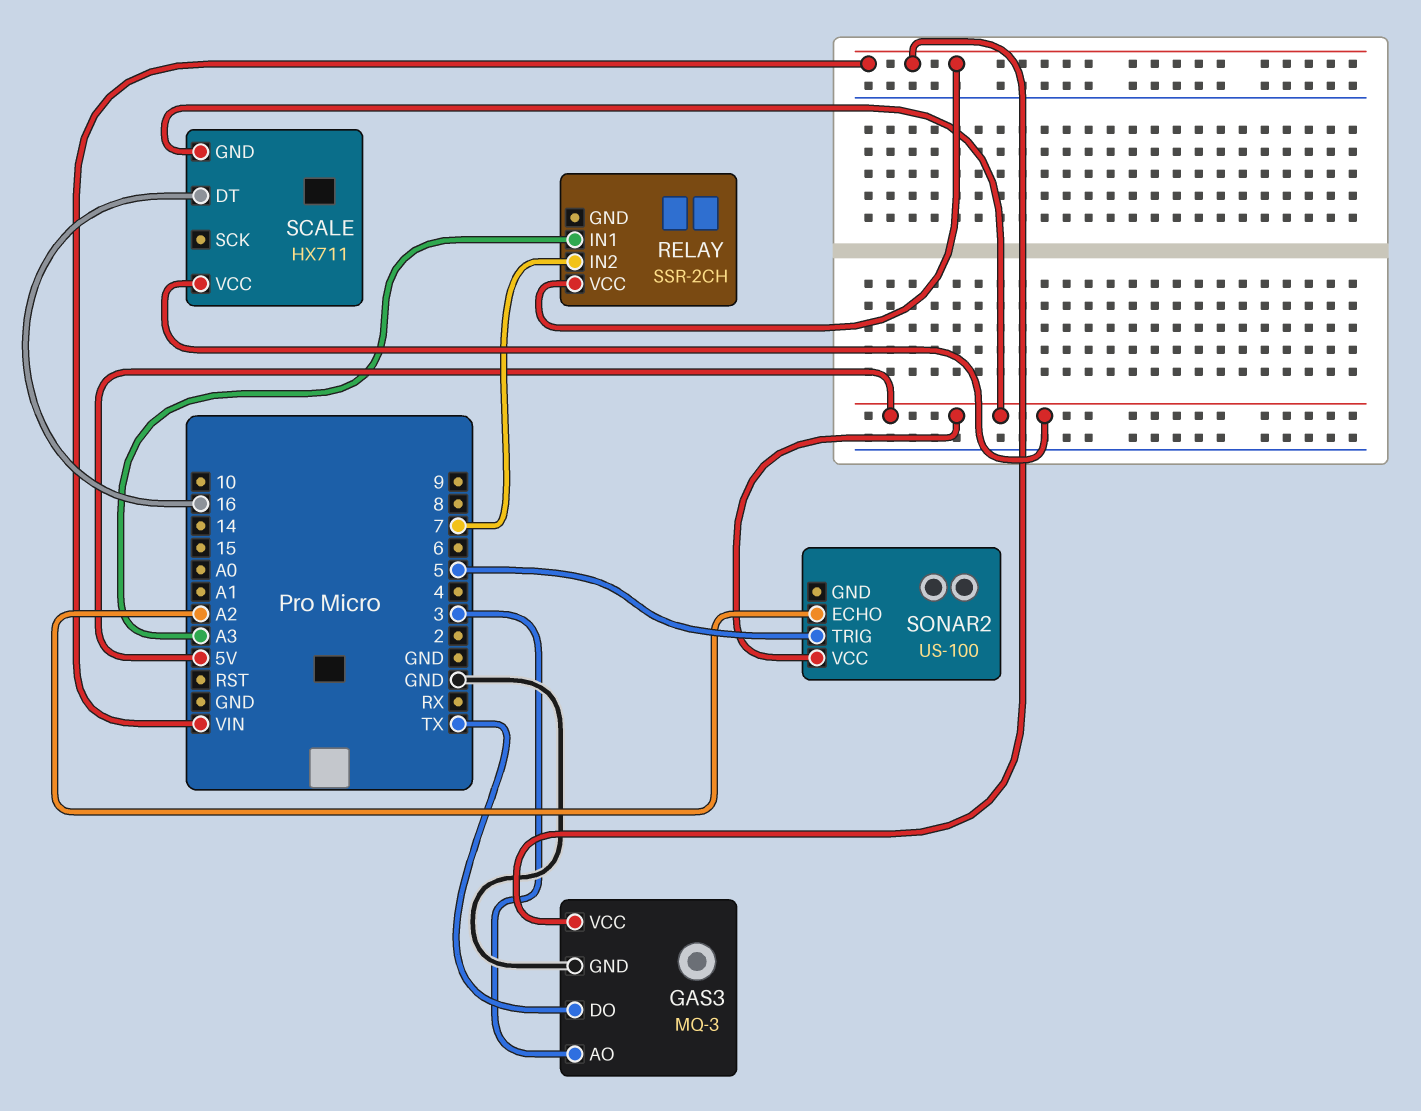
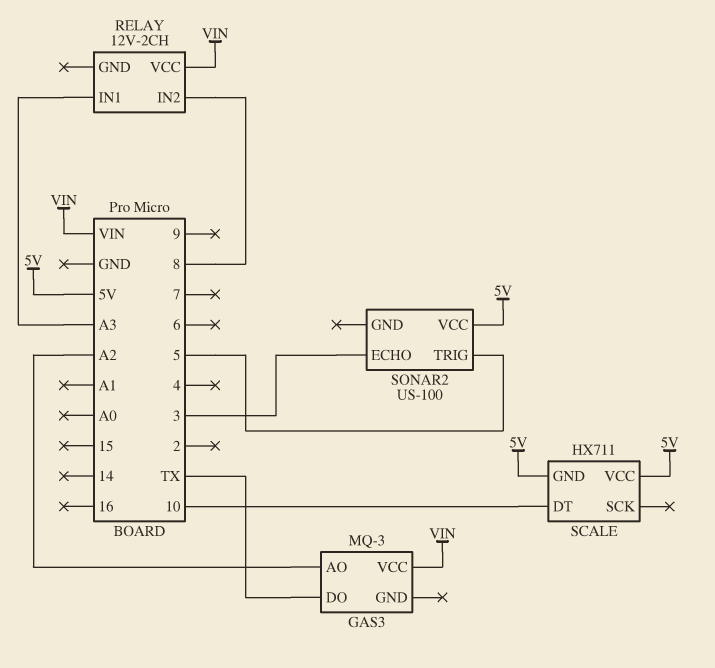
GAS3 pin AO: 3 -> A2
GAS3 pin GND: GND -> none
RELAY: SSR-2CH -> 12V-2CH
RELAY pin IN2: 7 -> 8
SCALE pin DT: 16 -> 10
SONAR2 pin ECHO: A2 -> 3

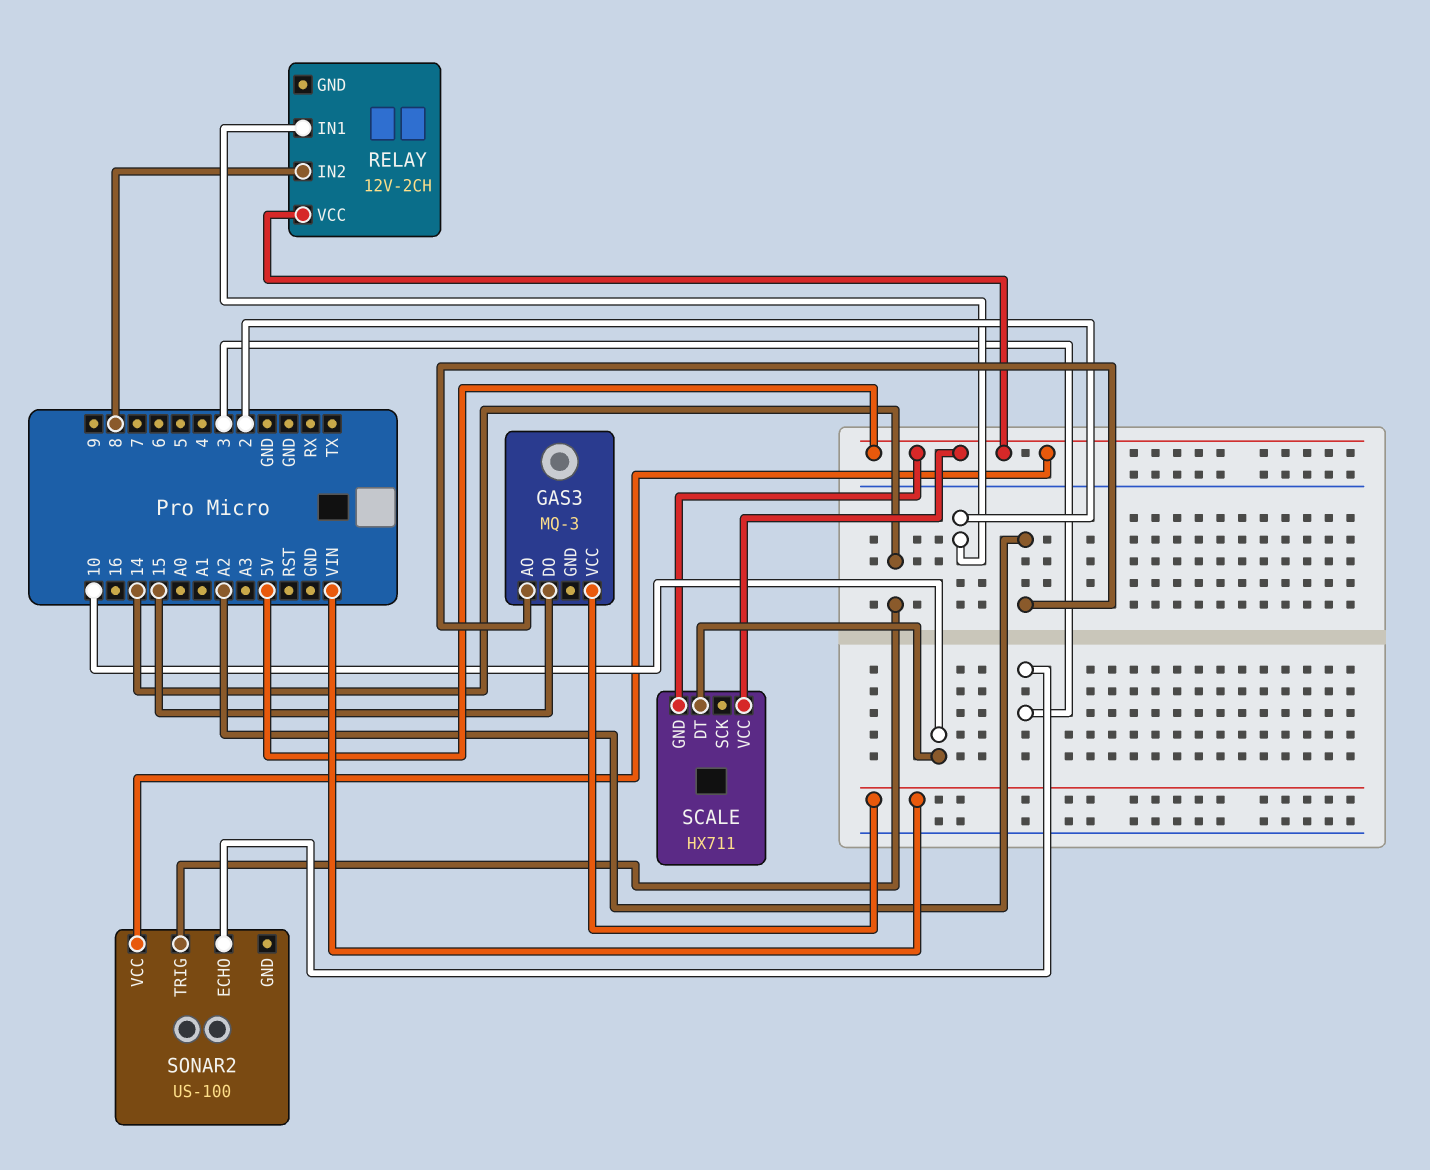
GAS3 pin DO: TX -> 15
RELAY pin IN1: A3 -> 2
RELAY pin VCC: VIN -> 5V
SONAR2 pin TRIG: 5 -> 14

